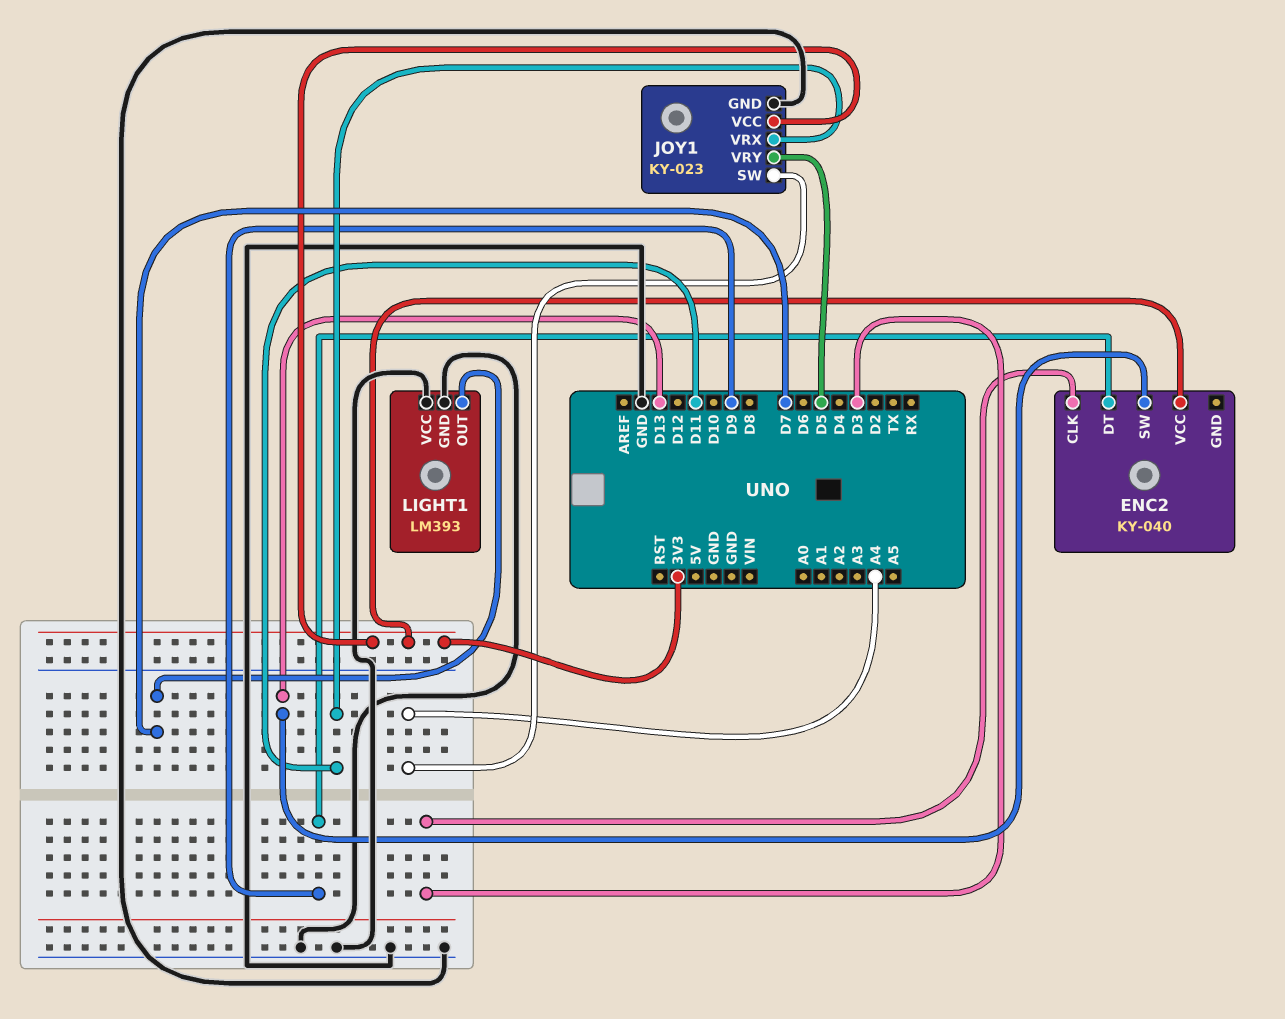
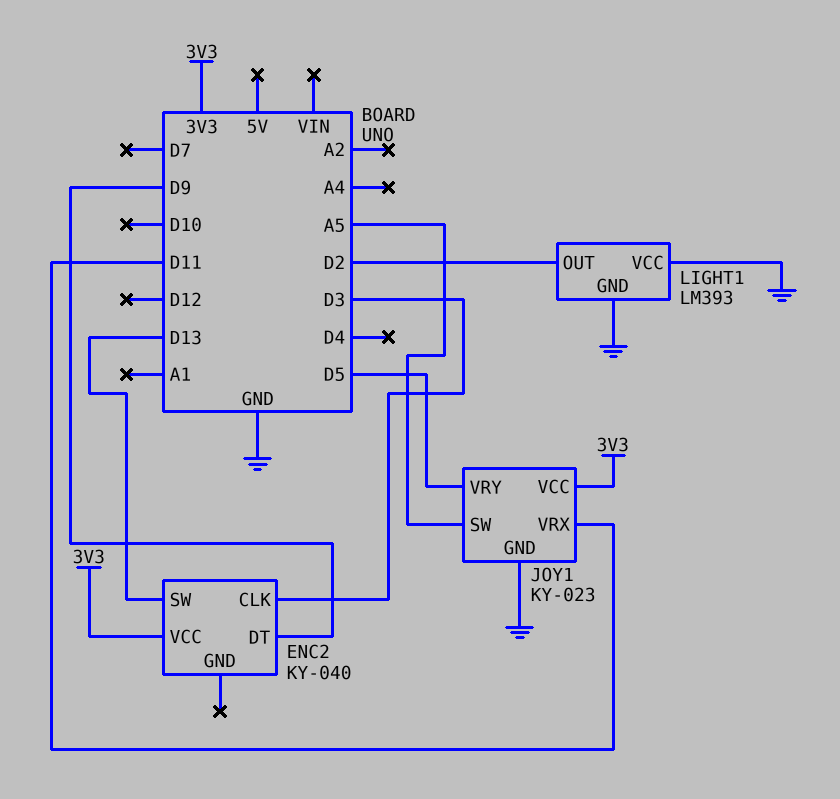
JOY1 pin SW: A4 -> A5
LIGHT1 pin OUT: D7 -> D2

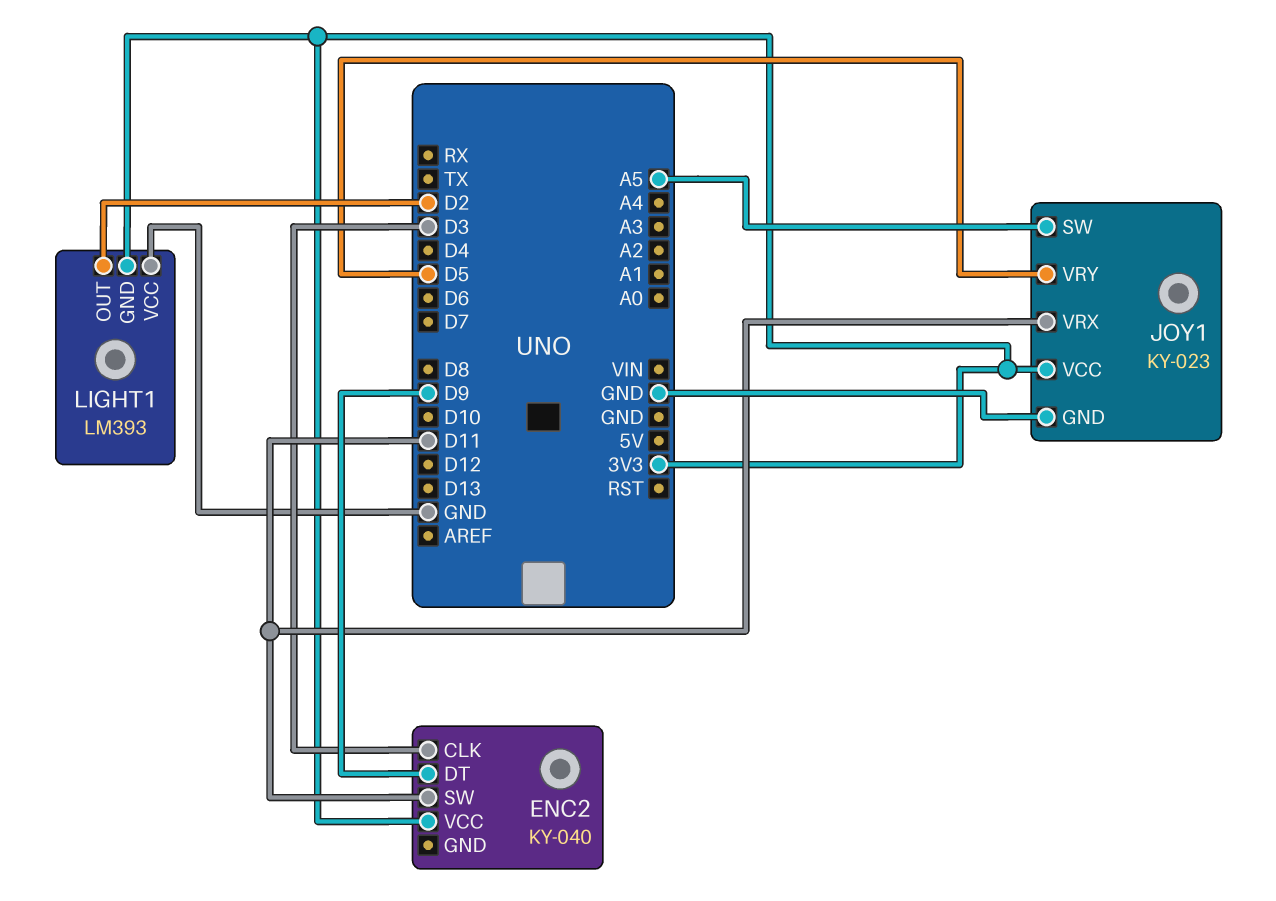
ENC2 pin SW: D13 -> D11
LIGHT1 pin GND: GND -> 3V3

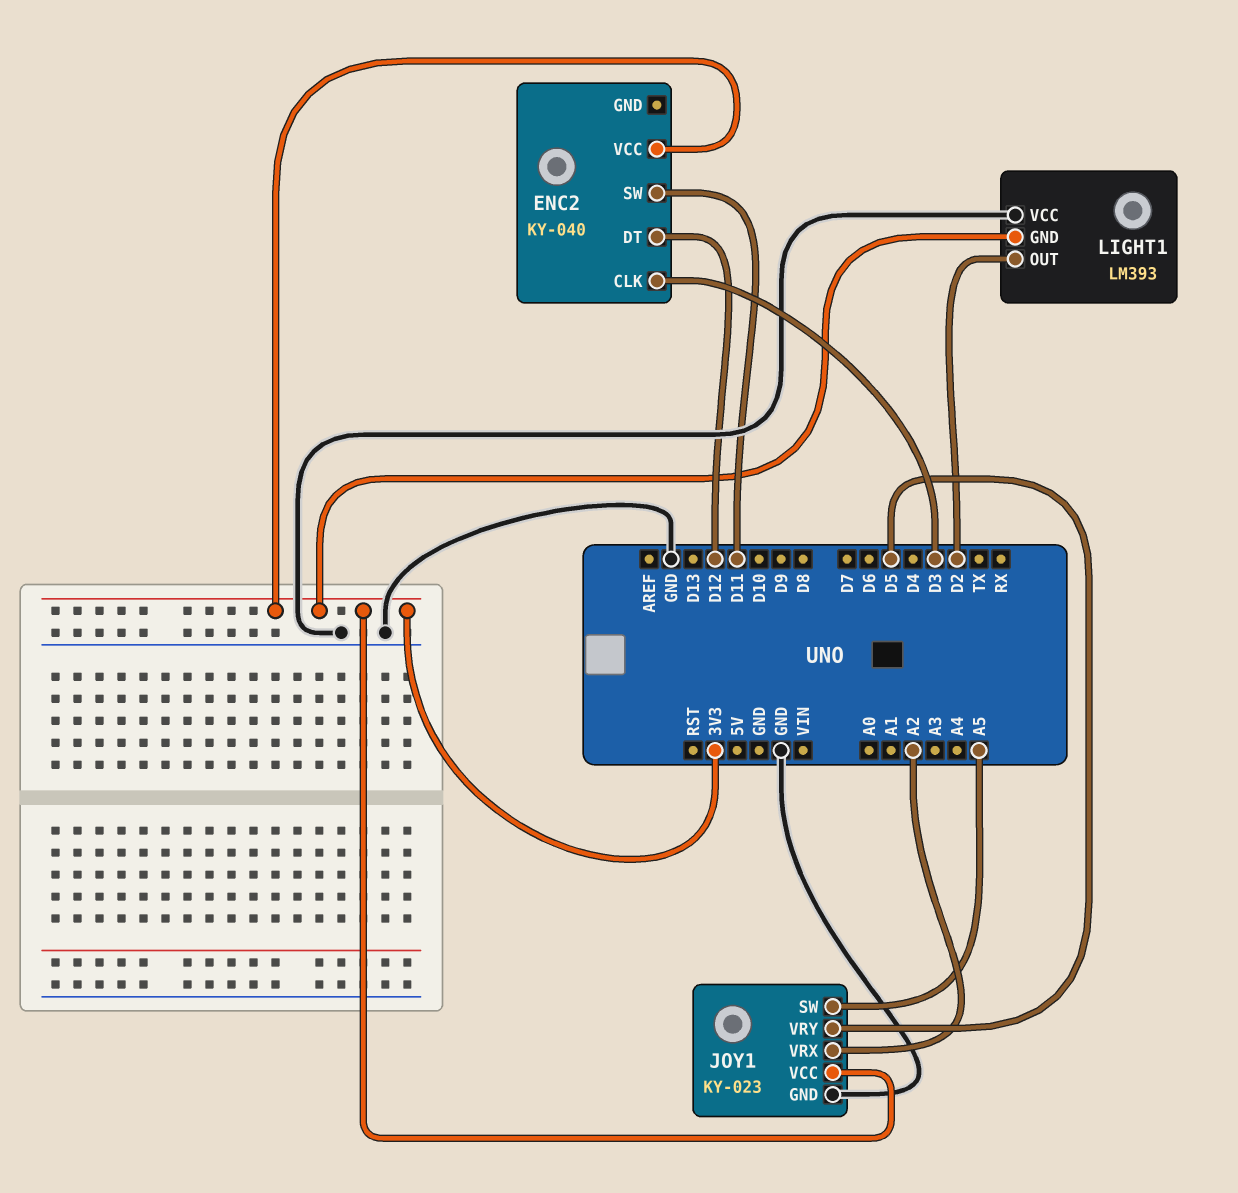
ENC2 pin DT: D9 -> D12
JOY1 pin VRX: D11 -> A2

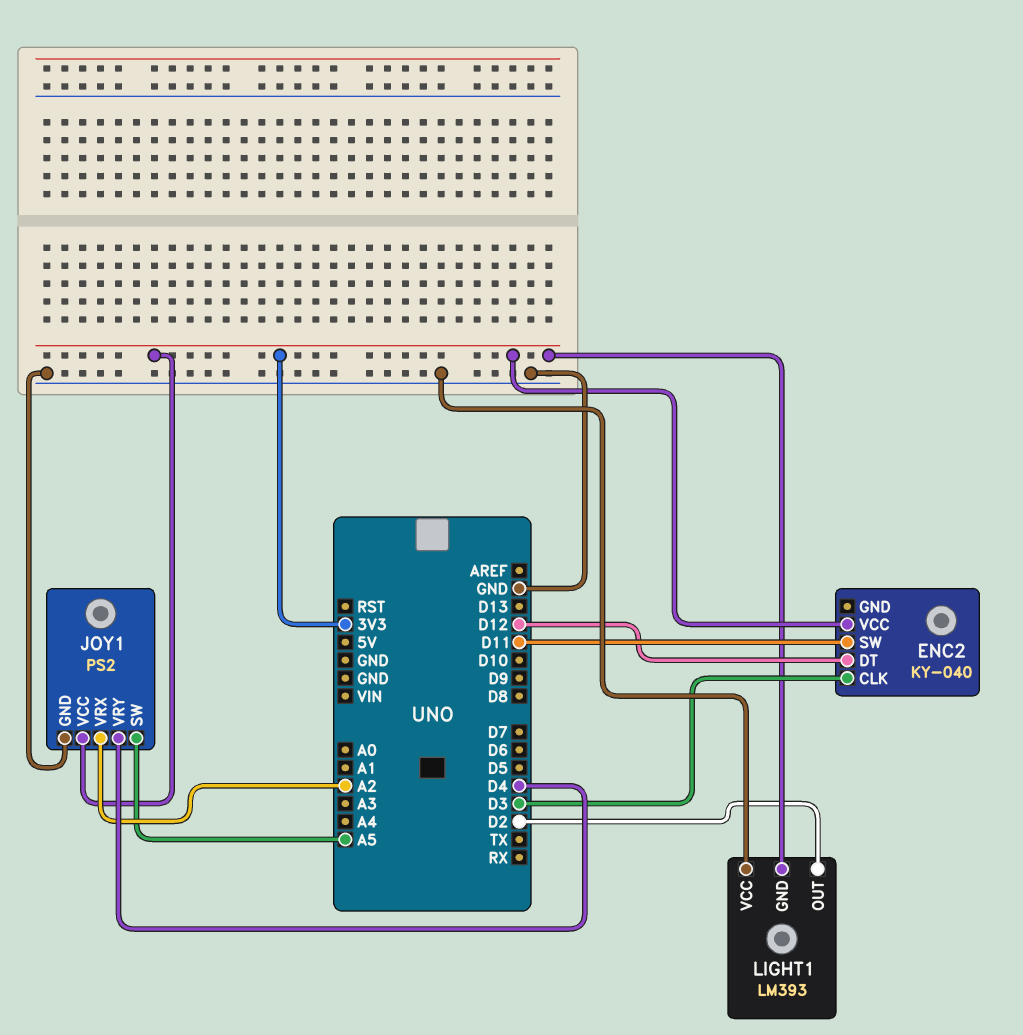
JOY1: KY-023 -> PS2
JOY1 pin VRY: D5 -> D4

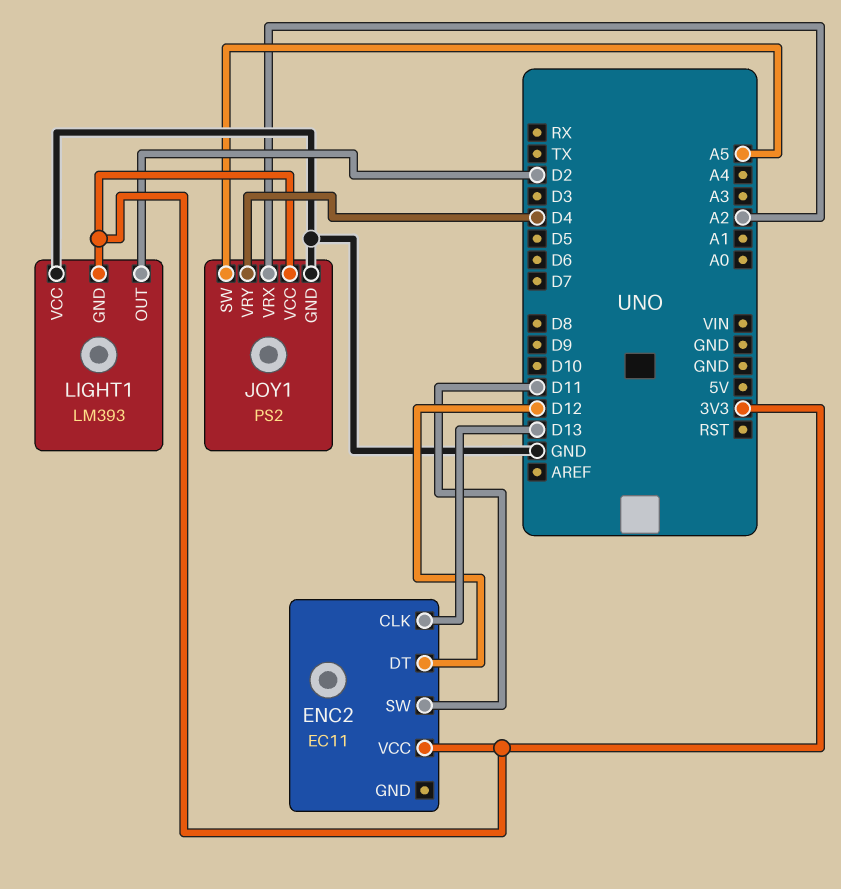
ENC2: KY-040 -> EC11
ENC2 pin CLK: D3 -> D13

